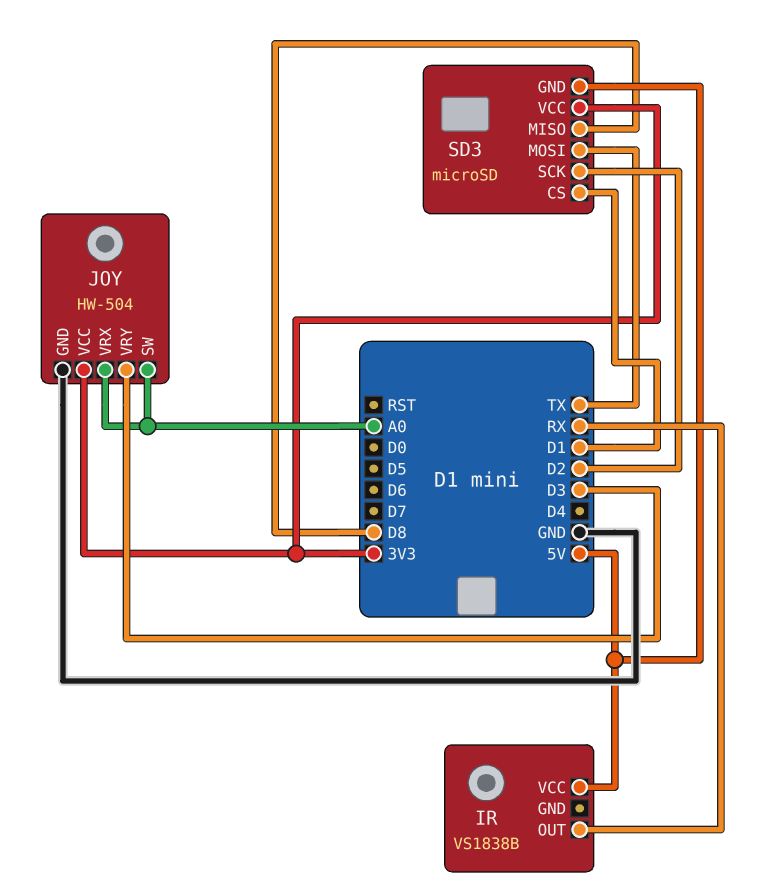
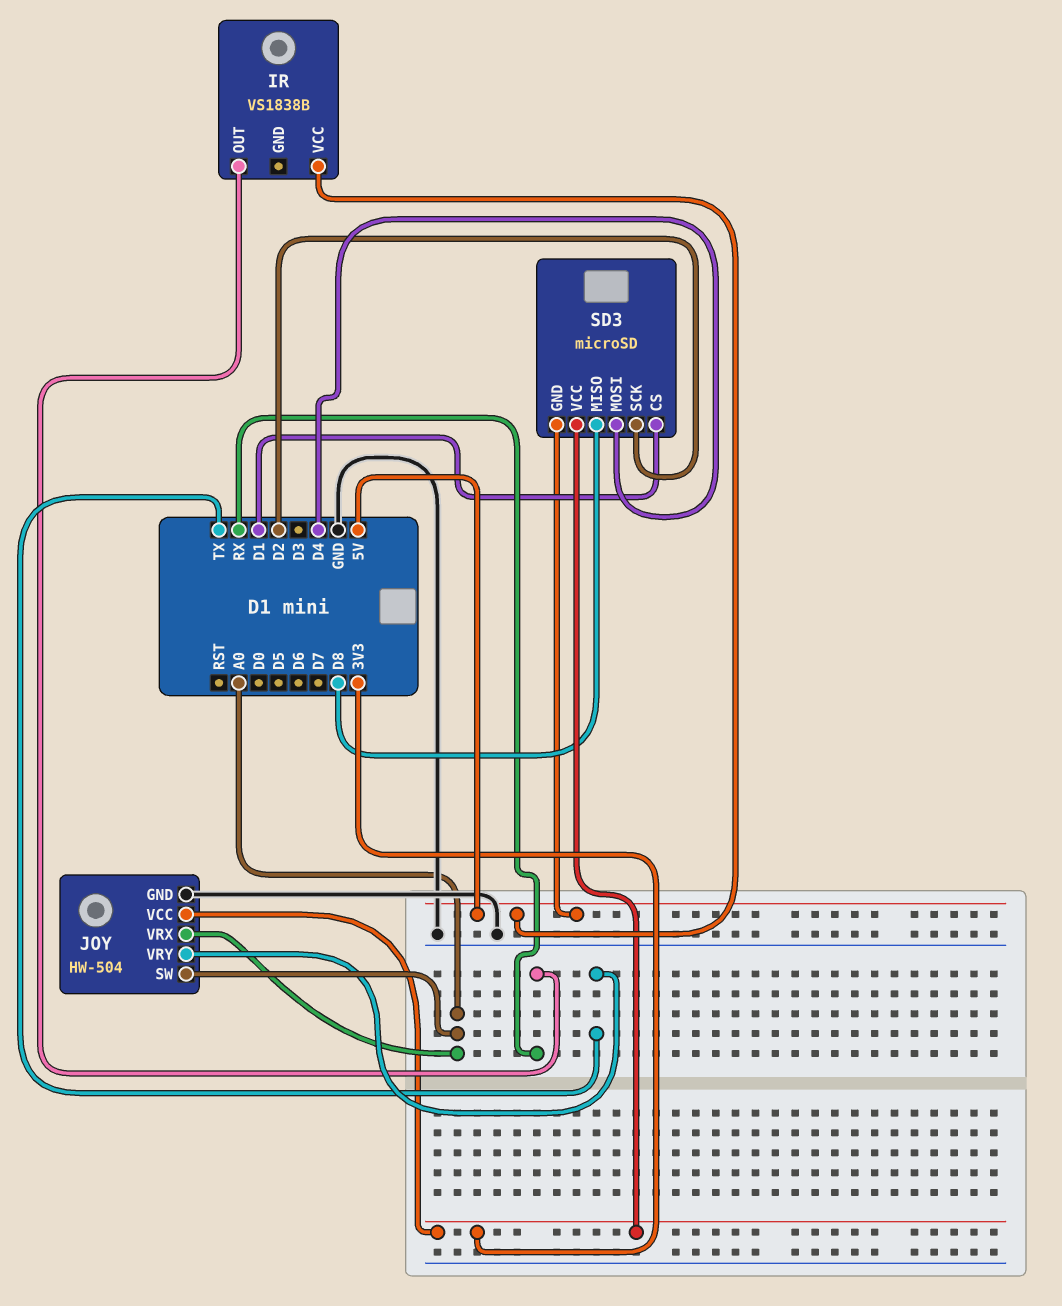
JOY pin VRY: D3 -> TX
SD3 pin MOSI: TX -> D4

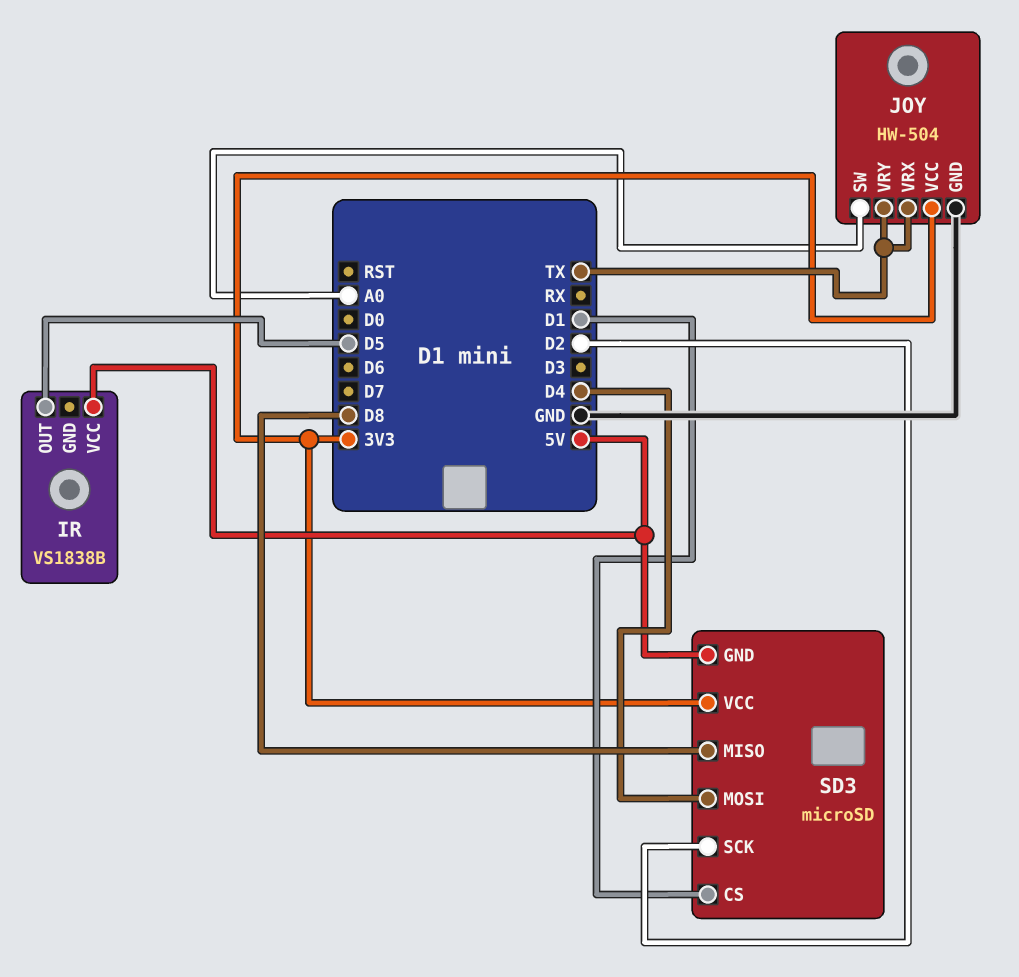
IR pin OUT: RX -> D5
JOY pin VRX: A0 -> TX

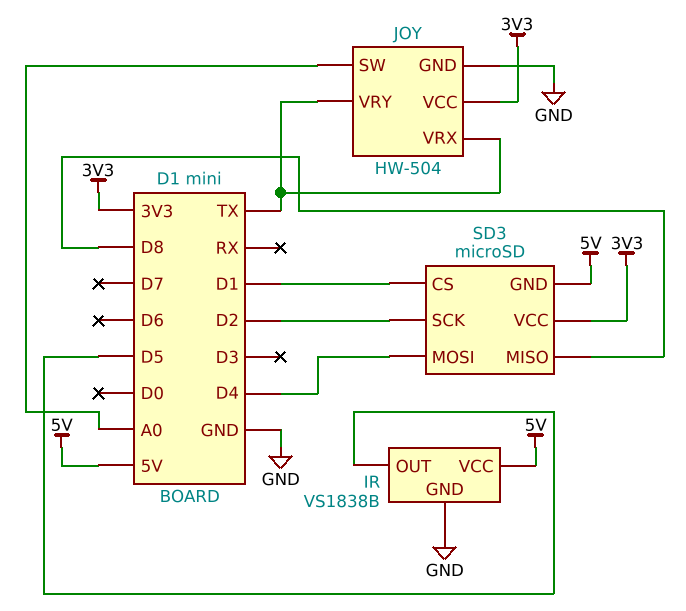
IR pin GND: none -> GND

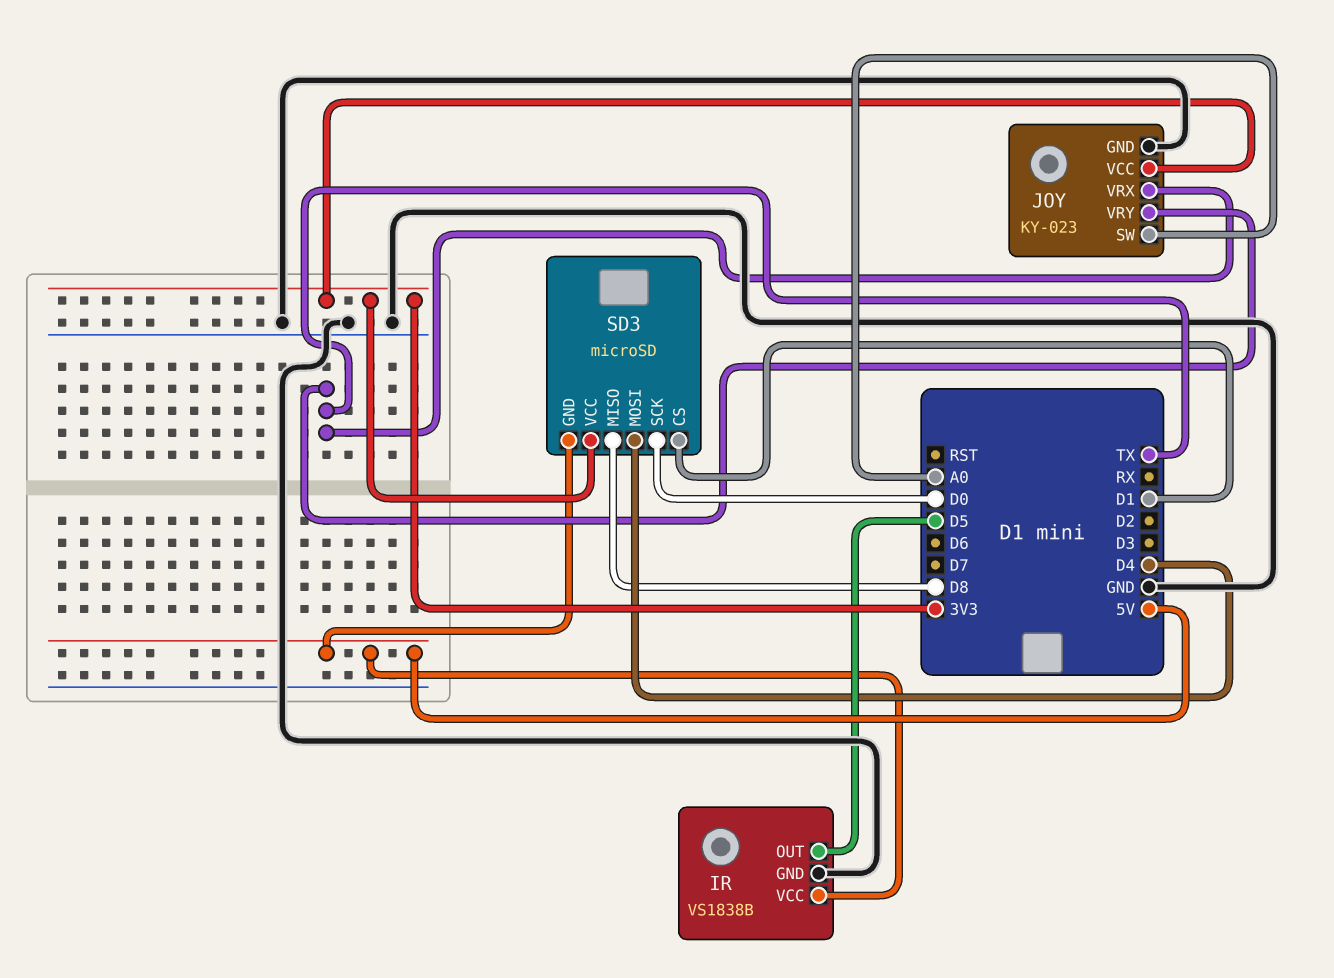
JOY: HW-504 -> KY-023
SD3 pin SCK: D2 -> D0

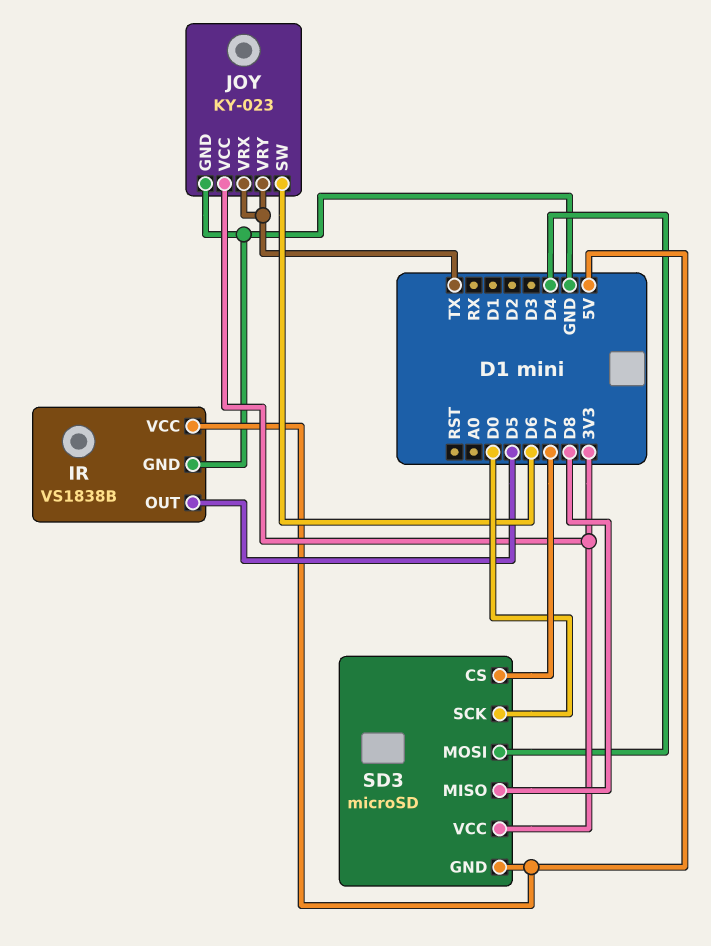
JOY pin SW: A0 -> D6
SD3 pin CS: D1 -> D7

